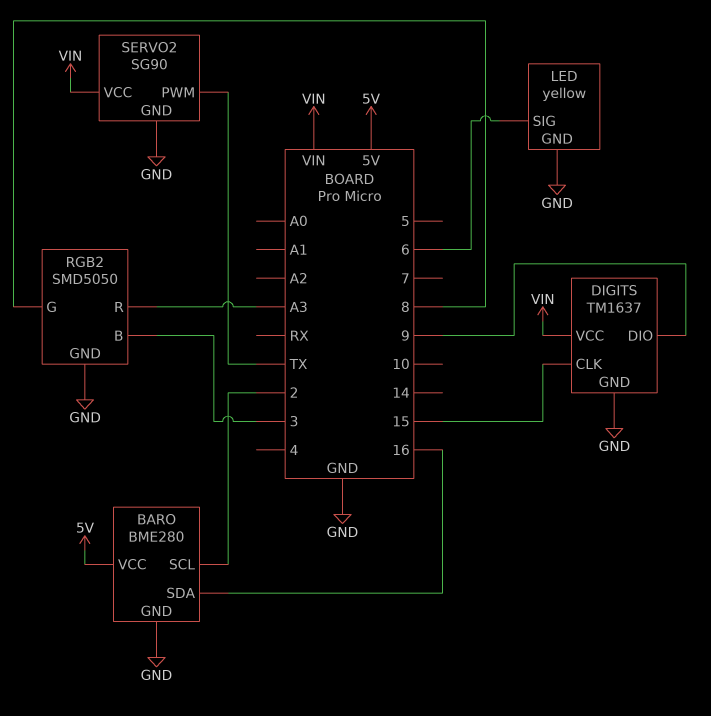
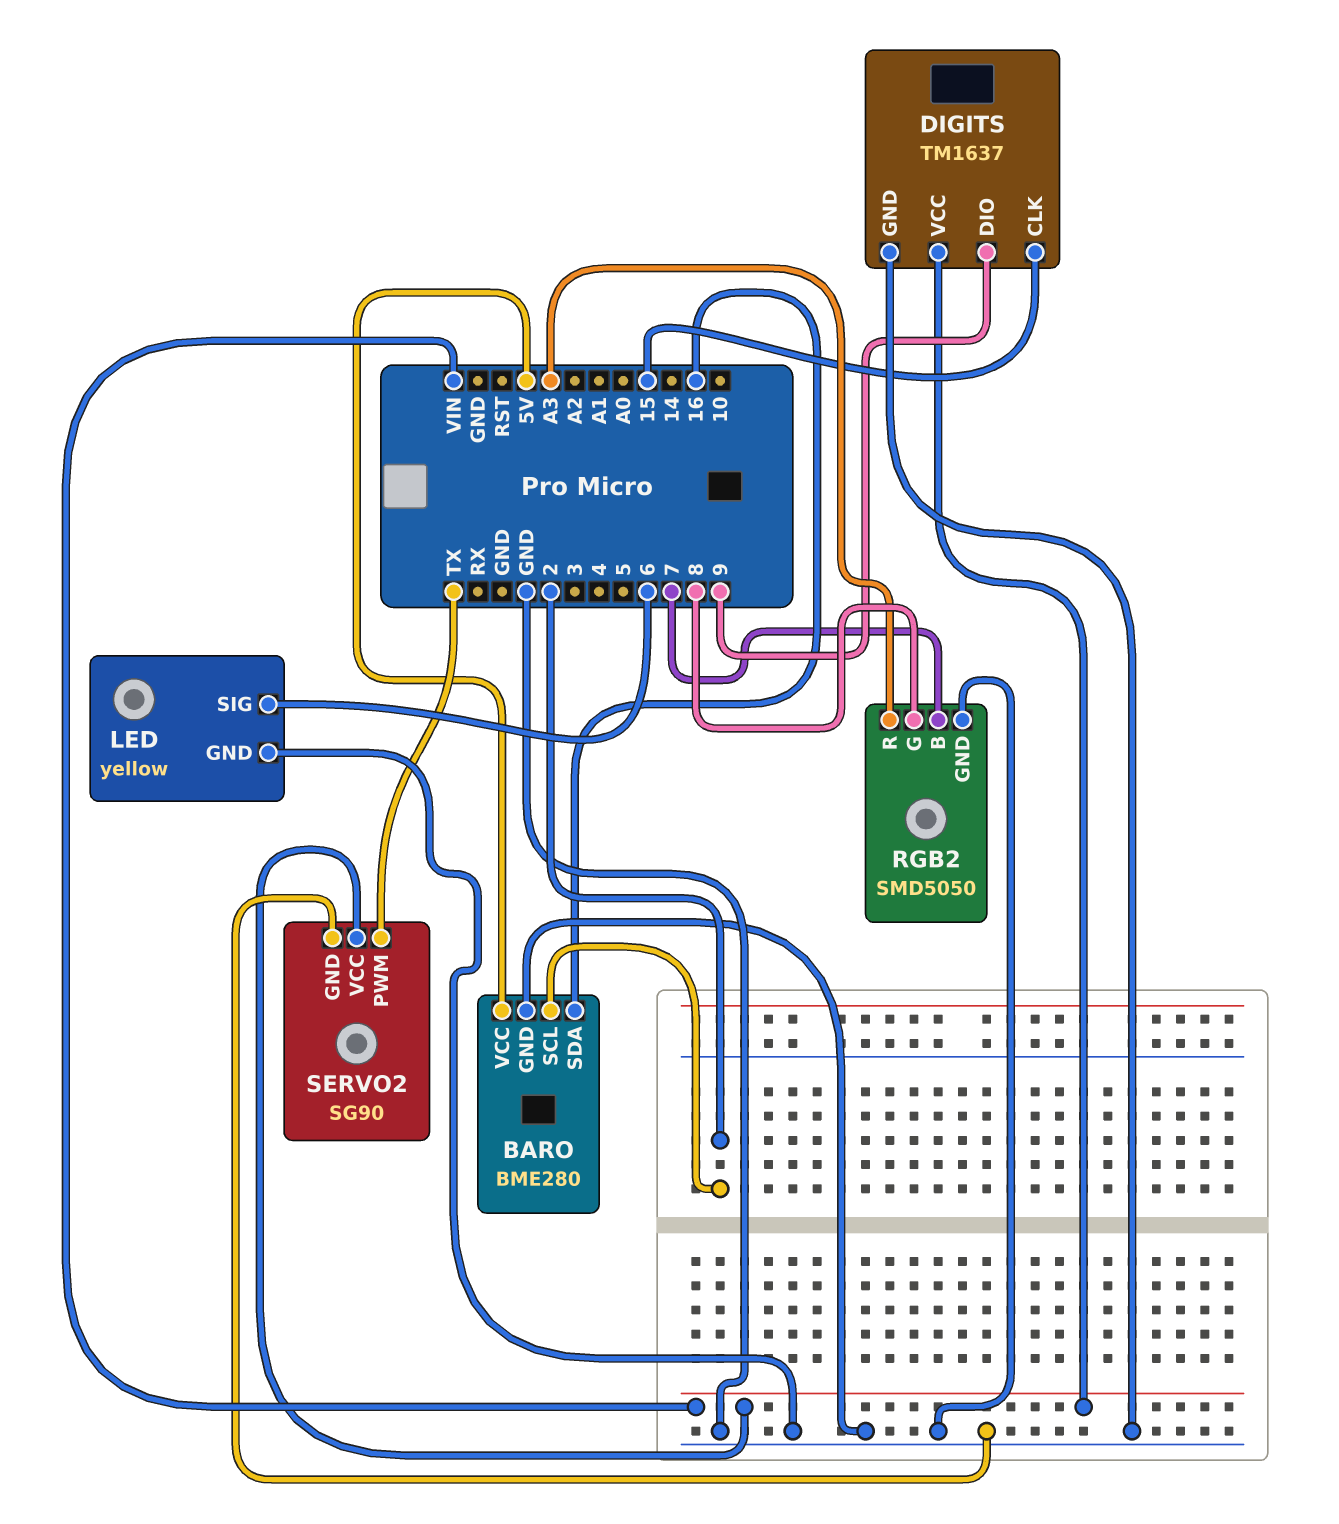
RGB2 pin B: 3 -> 7

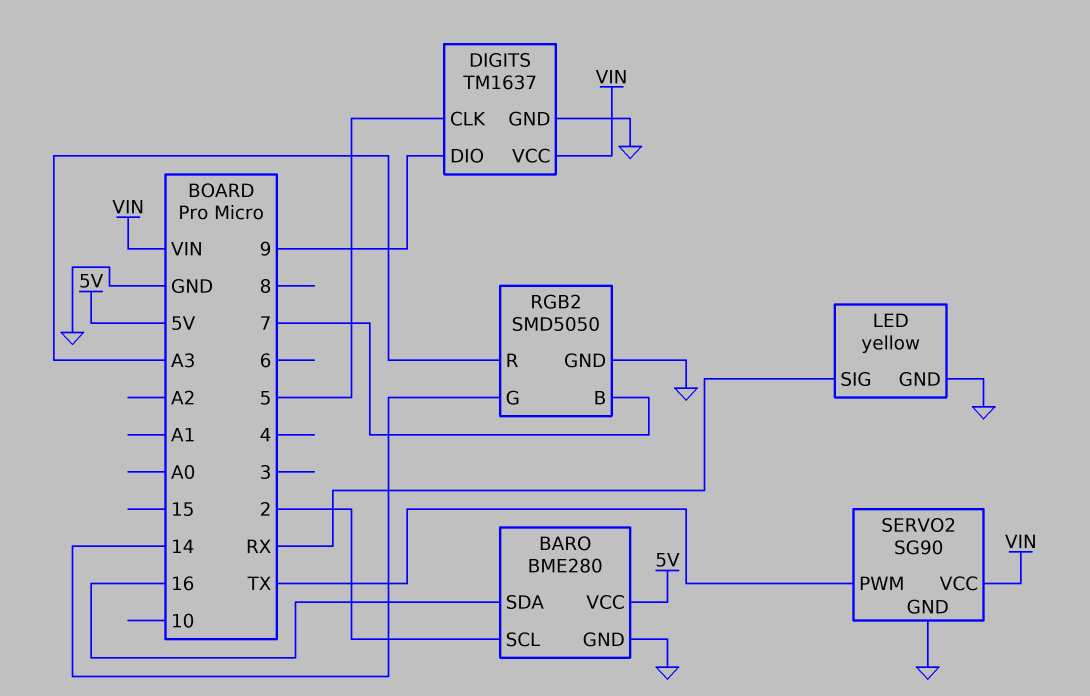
DIGITS pin CLK: 15 -> 5
LED pin SIG: 6 -> RX
RGB2 pin G: 8 -> 14

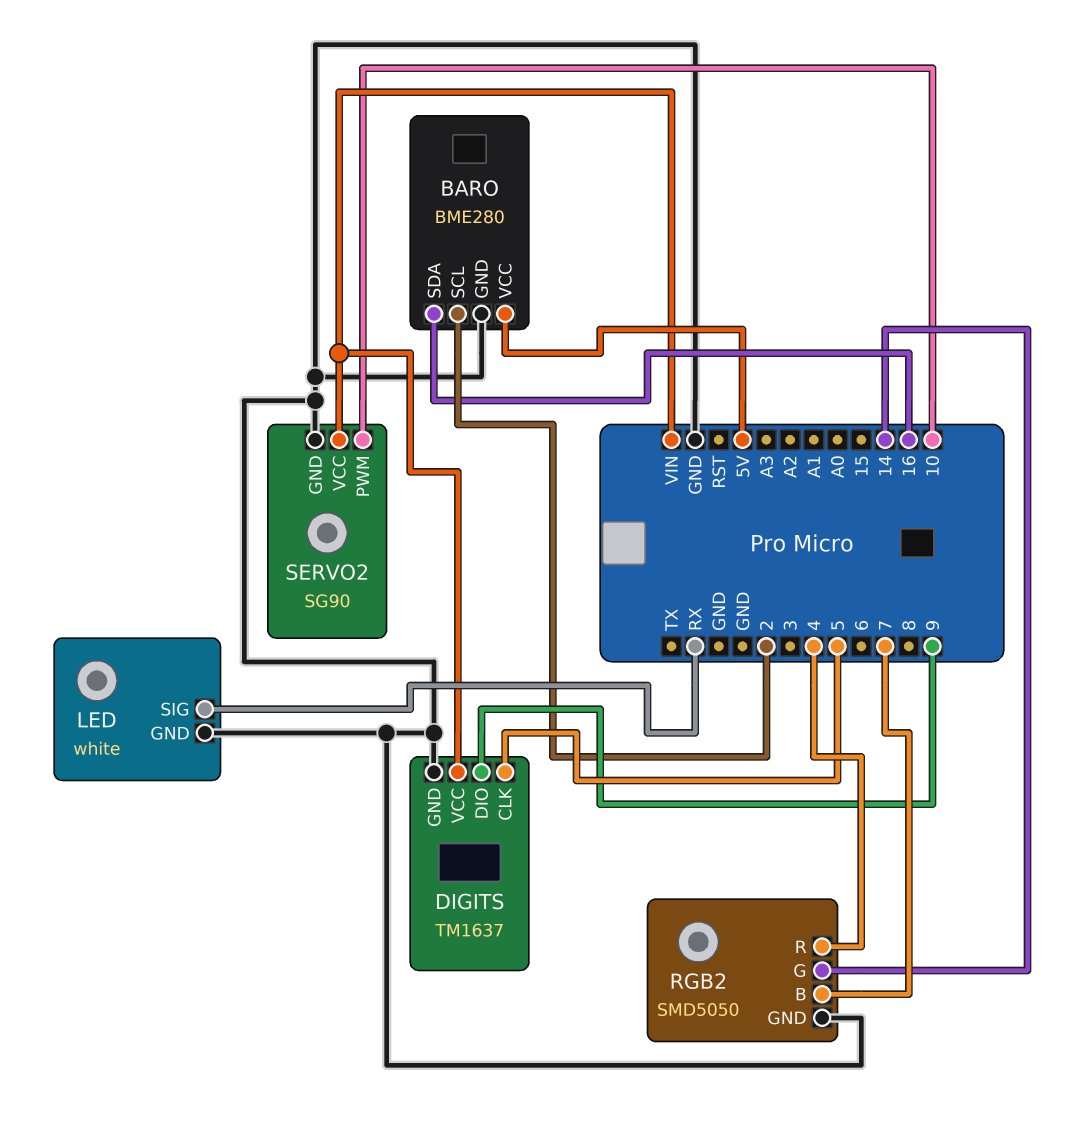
LED: yellow -> white
RGB2 pin R: A3 -> 4
SERVO2 pin PWM: TX -> 10

